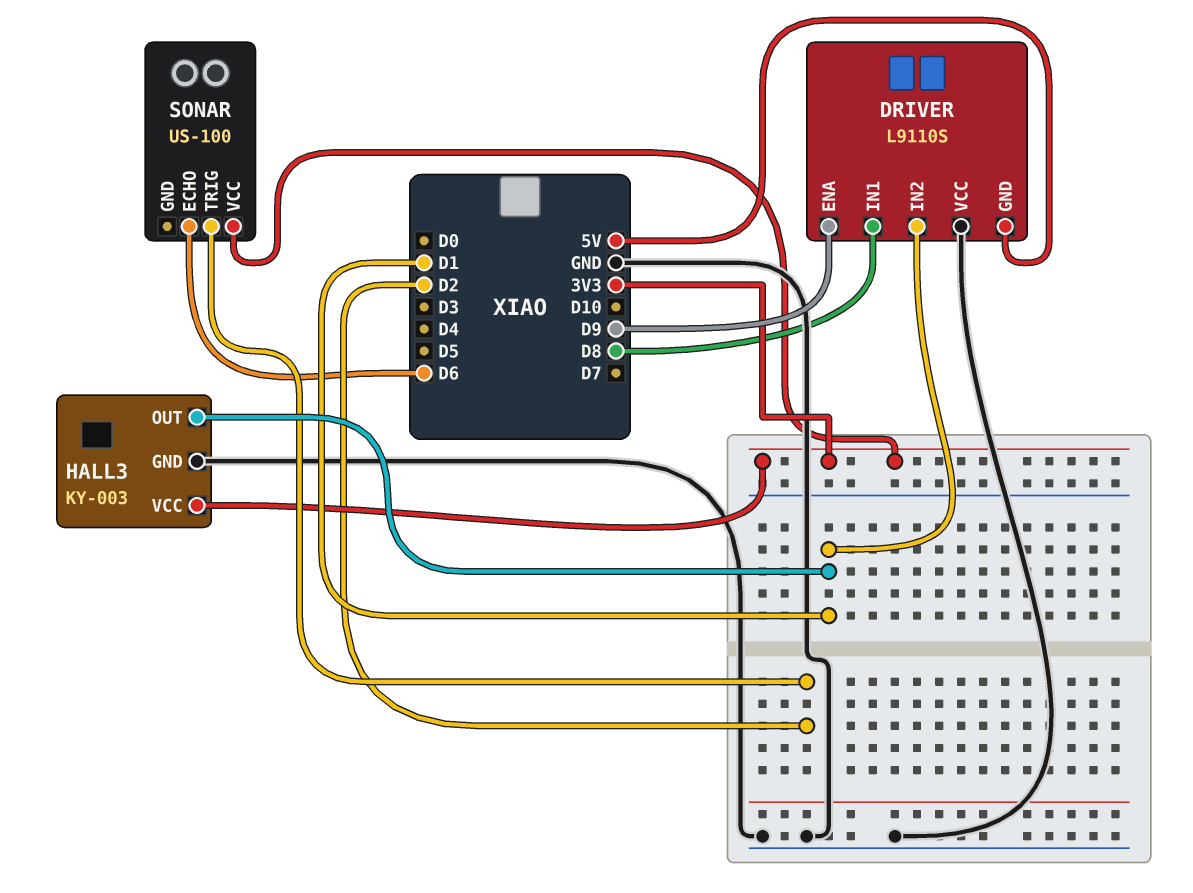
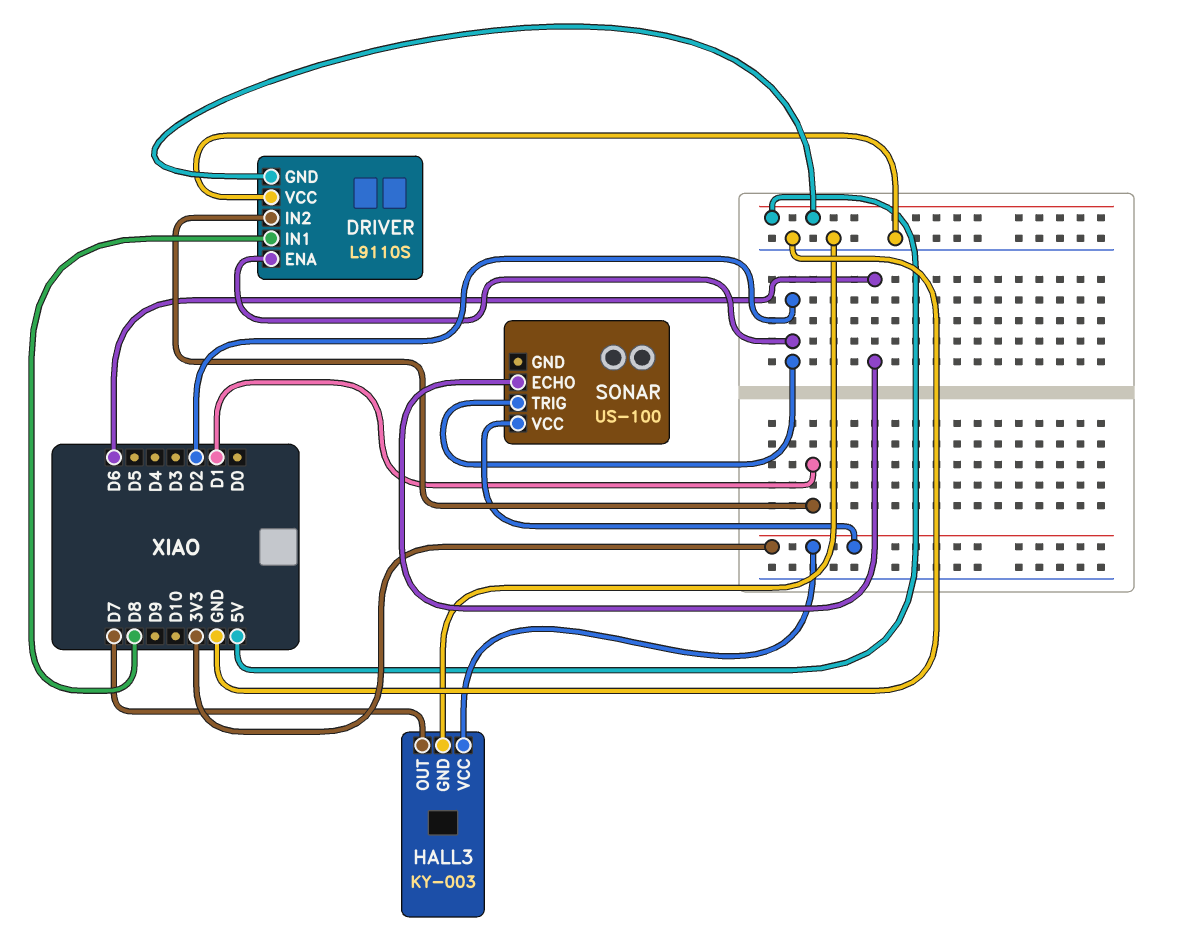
DRIVER pin ENA: D9 -> D2
HALL3 pin OUT: D1 -> D7

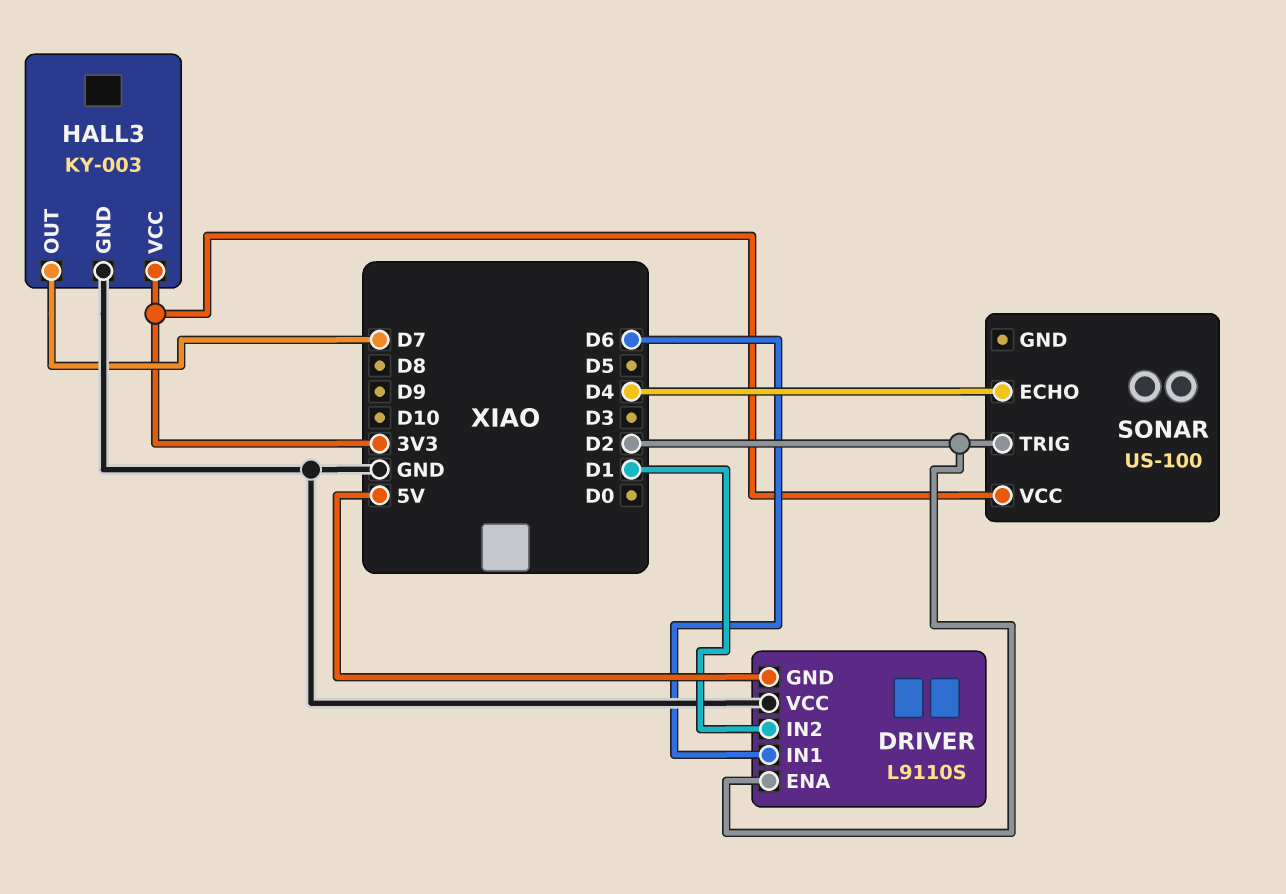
DRIVER pin IN1: D8 -> D6
SONAR pin ECHO: D6 -> D4

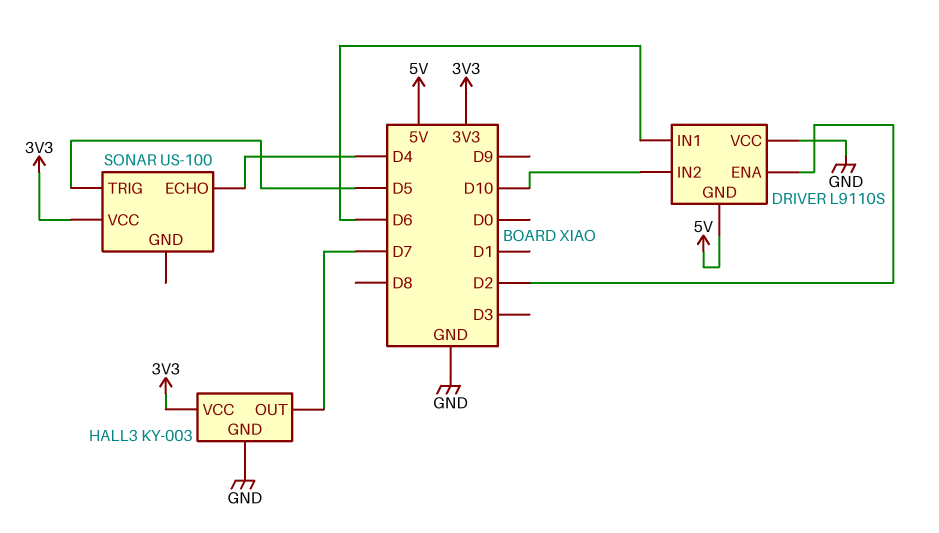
DRIVER pin IN2: D1 -> D10
SONAR pin TRIG: D2 -> D5

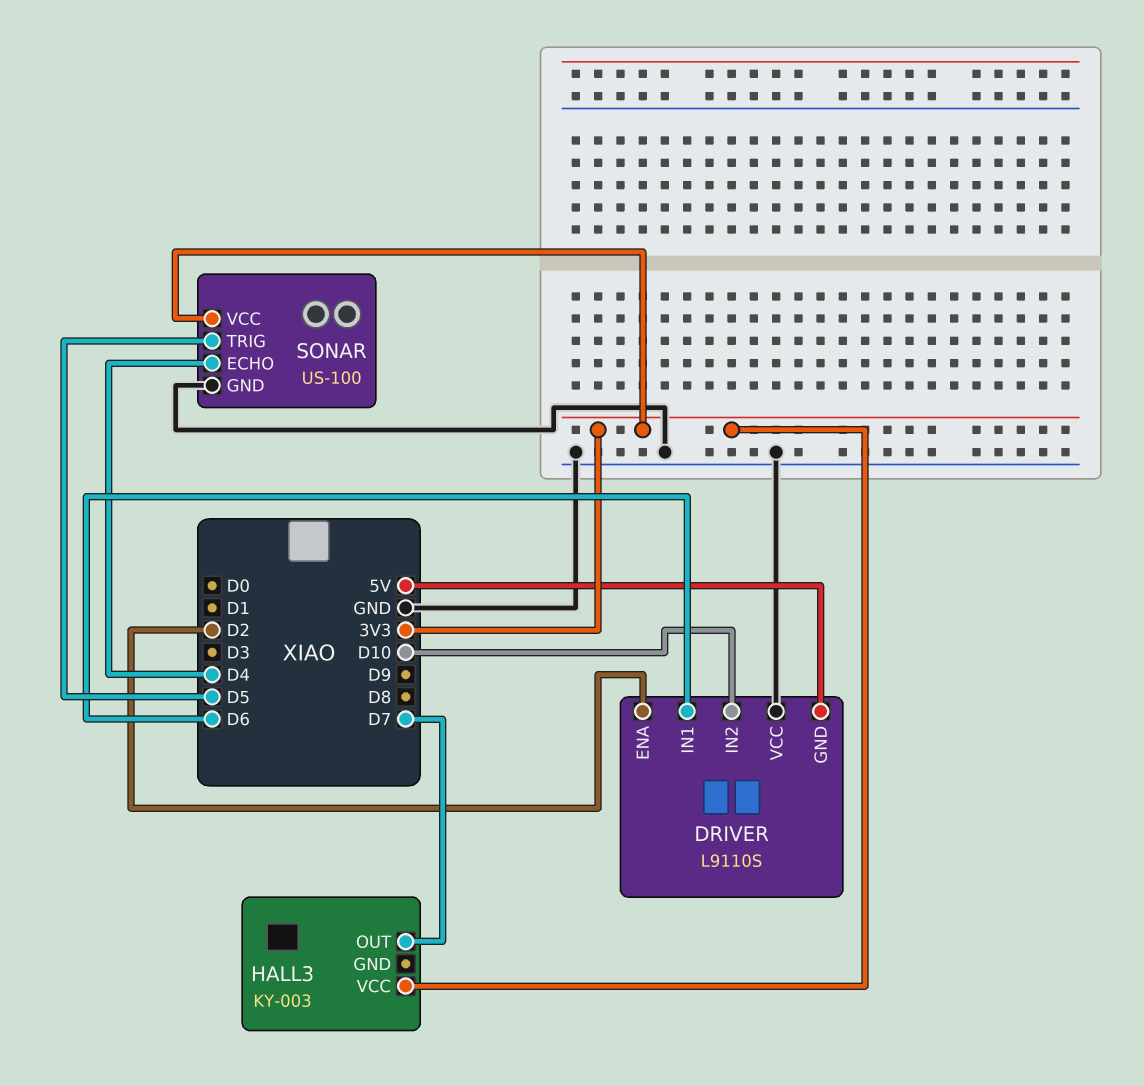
HALL3 pin GND: GND -> none
SONAR pin GND: none -> GND

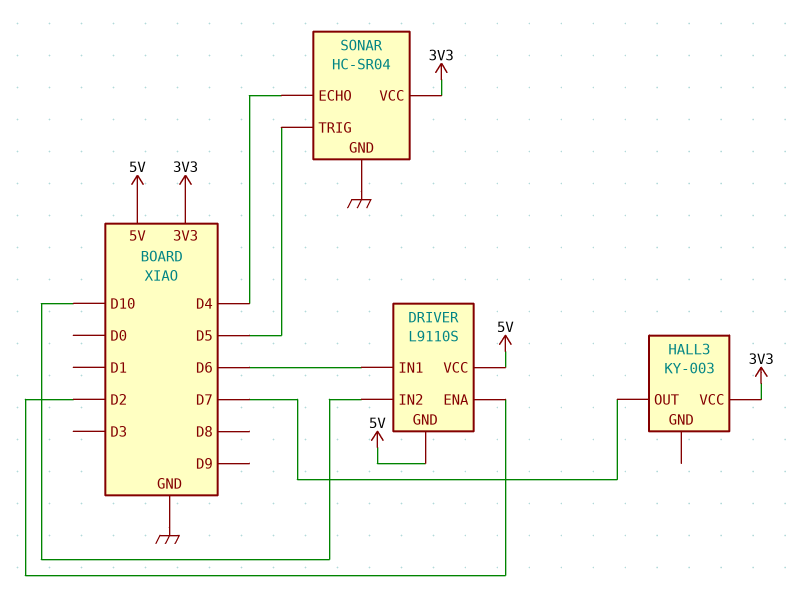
DRIVER pin VCC: GND -> 5V
SONAR: US-100 -> HC-SR04

